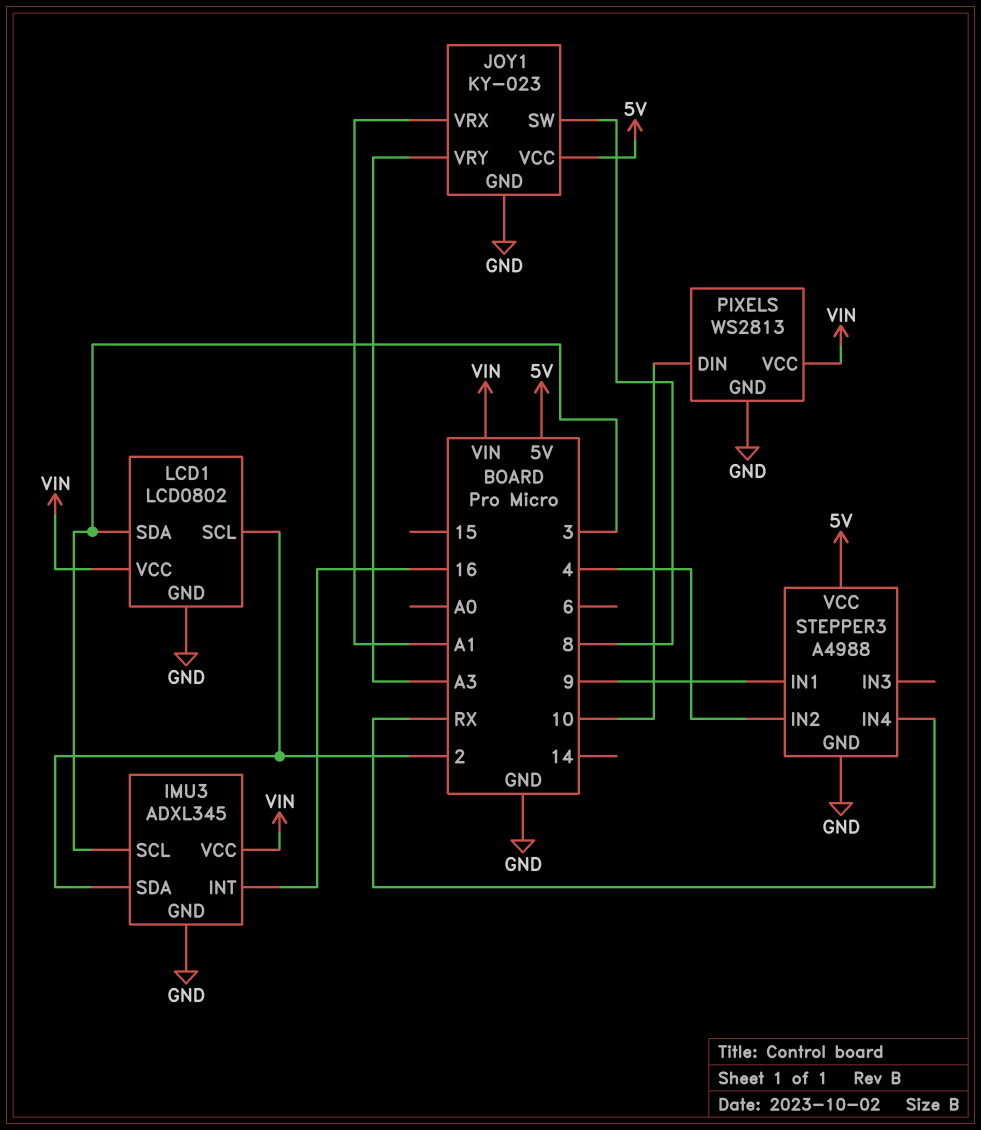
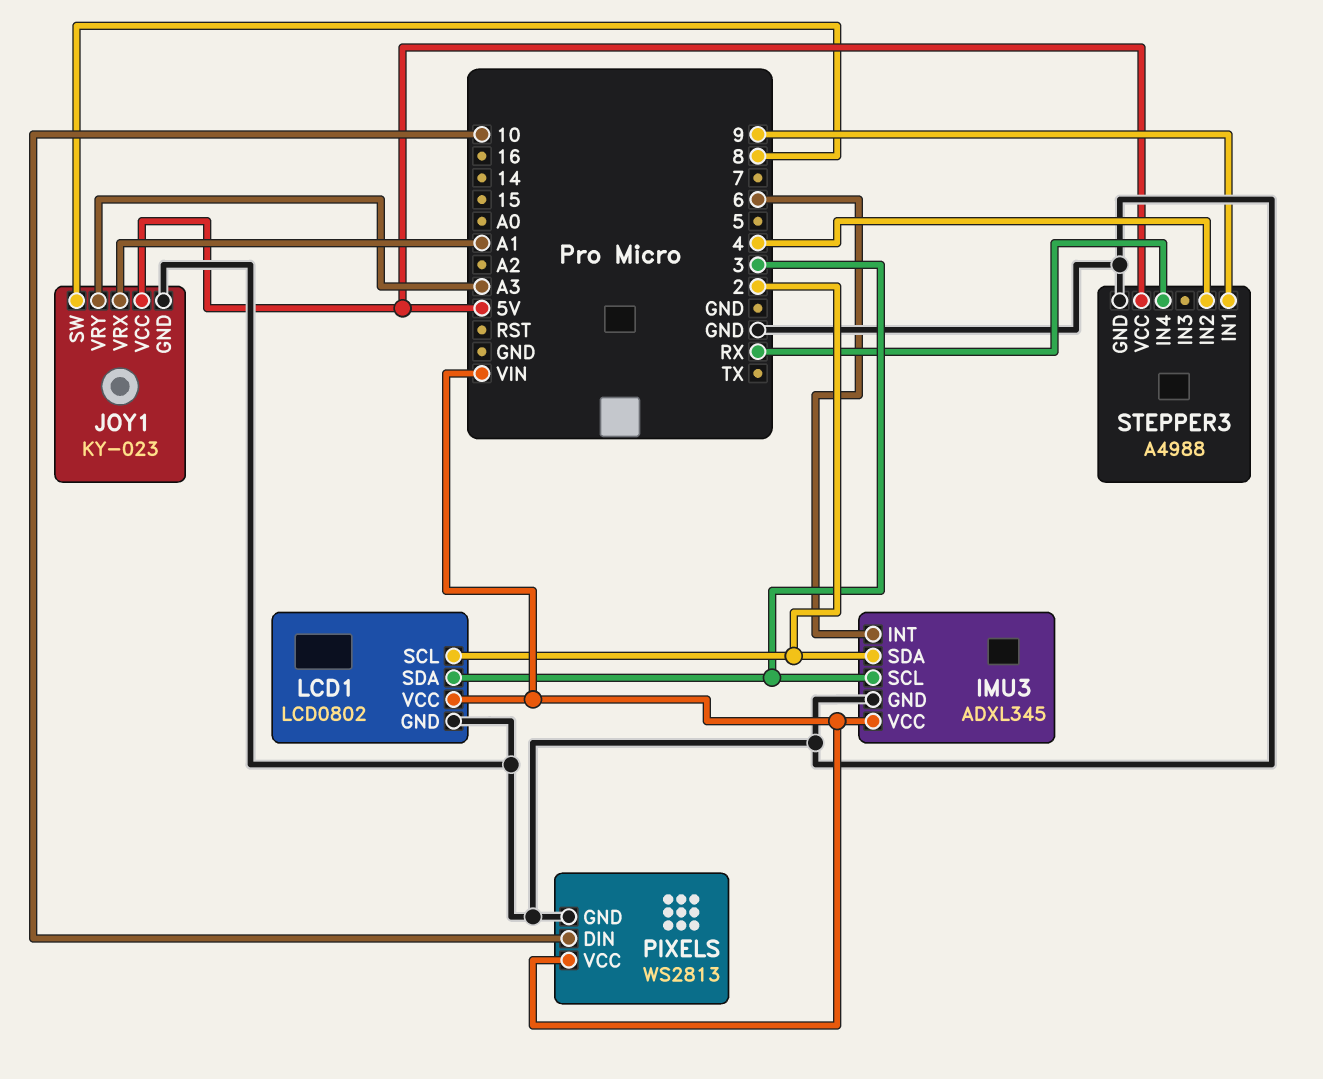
IMU3 pin INT: 16 -> 6

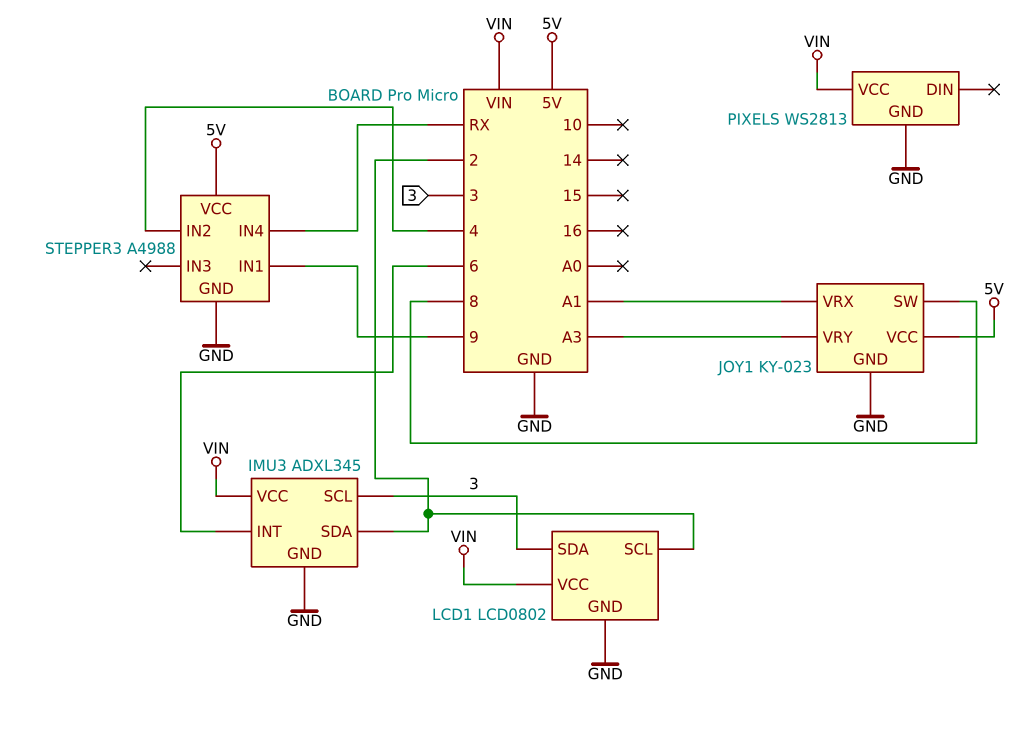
PIXELS pin DIN: 10 -> none

